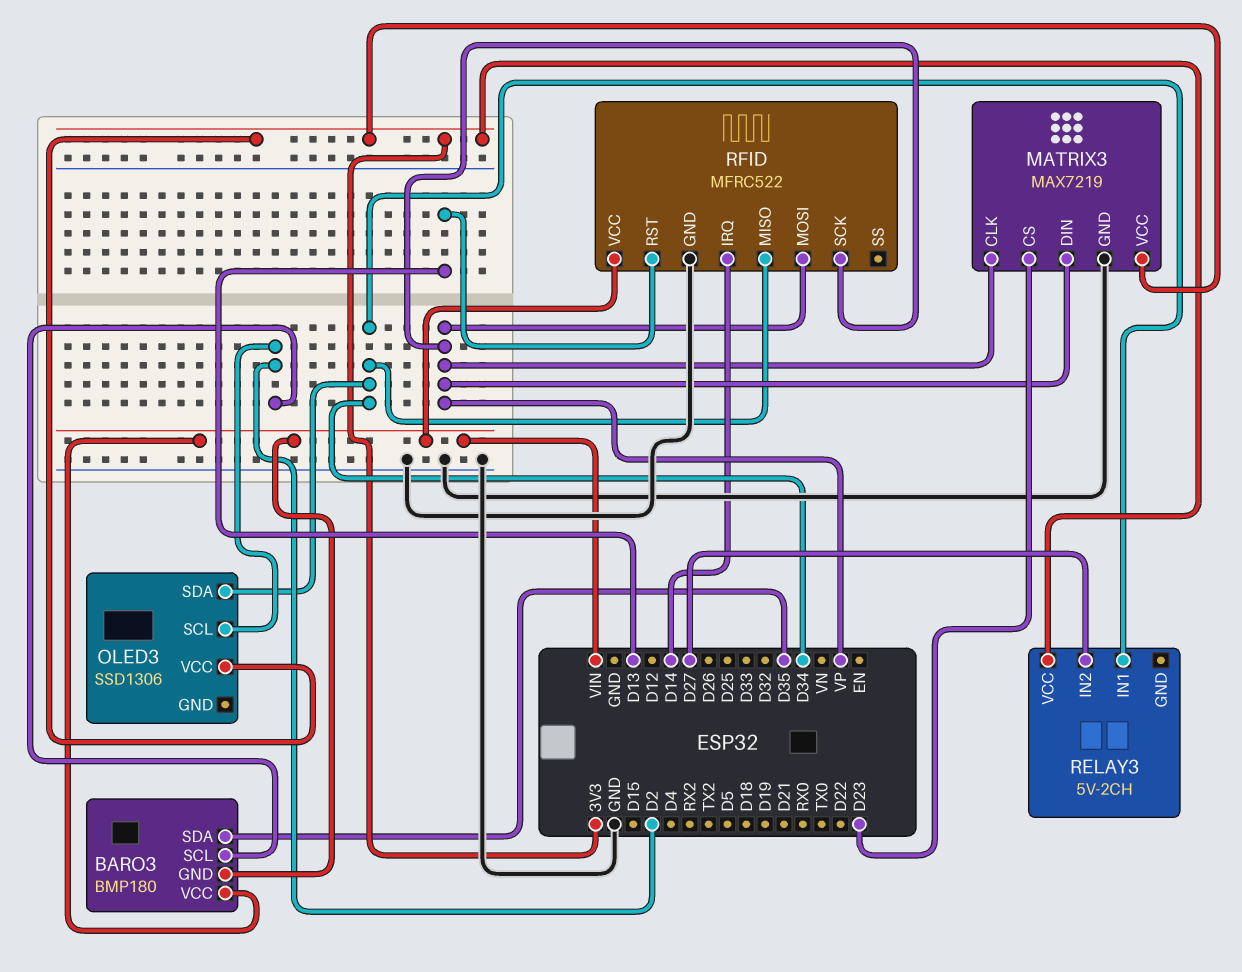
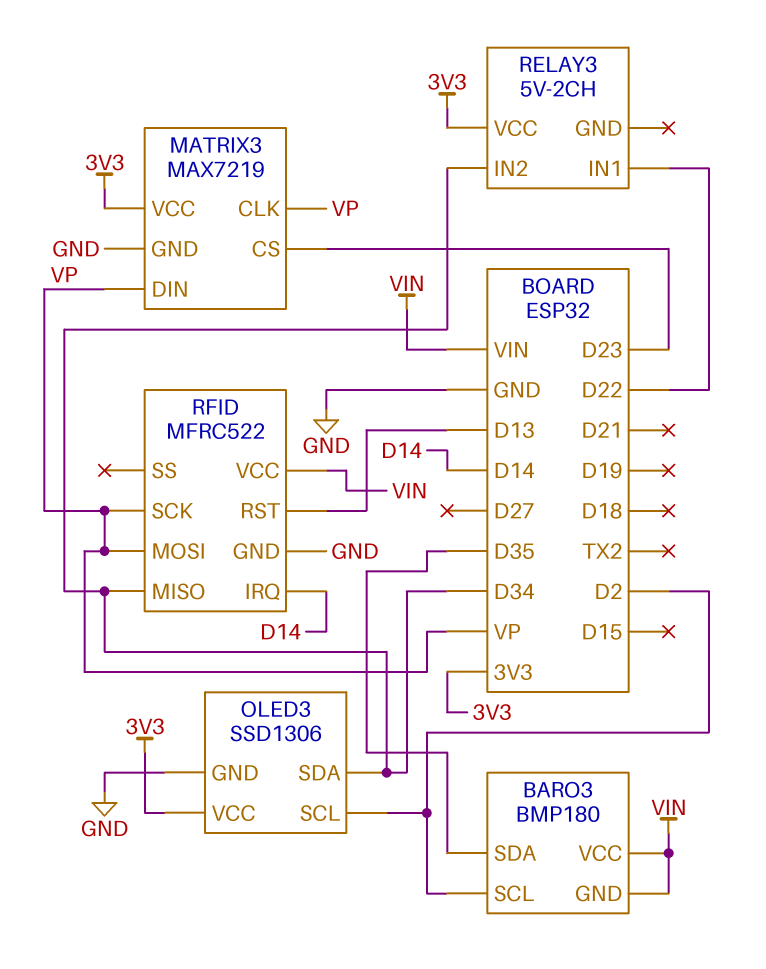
OLED3 pin GND: none -> GND
RELAY3 pin IN1: D34 -> D22
RELAY3 pin IN2: D27 -> D34

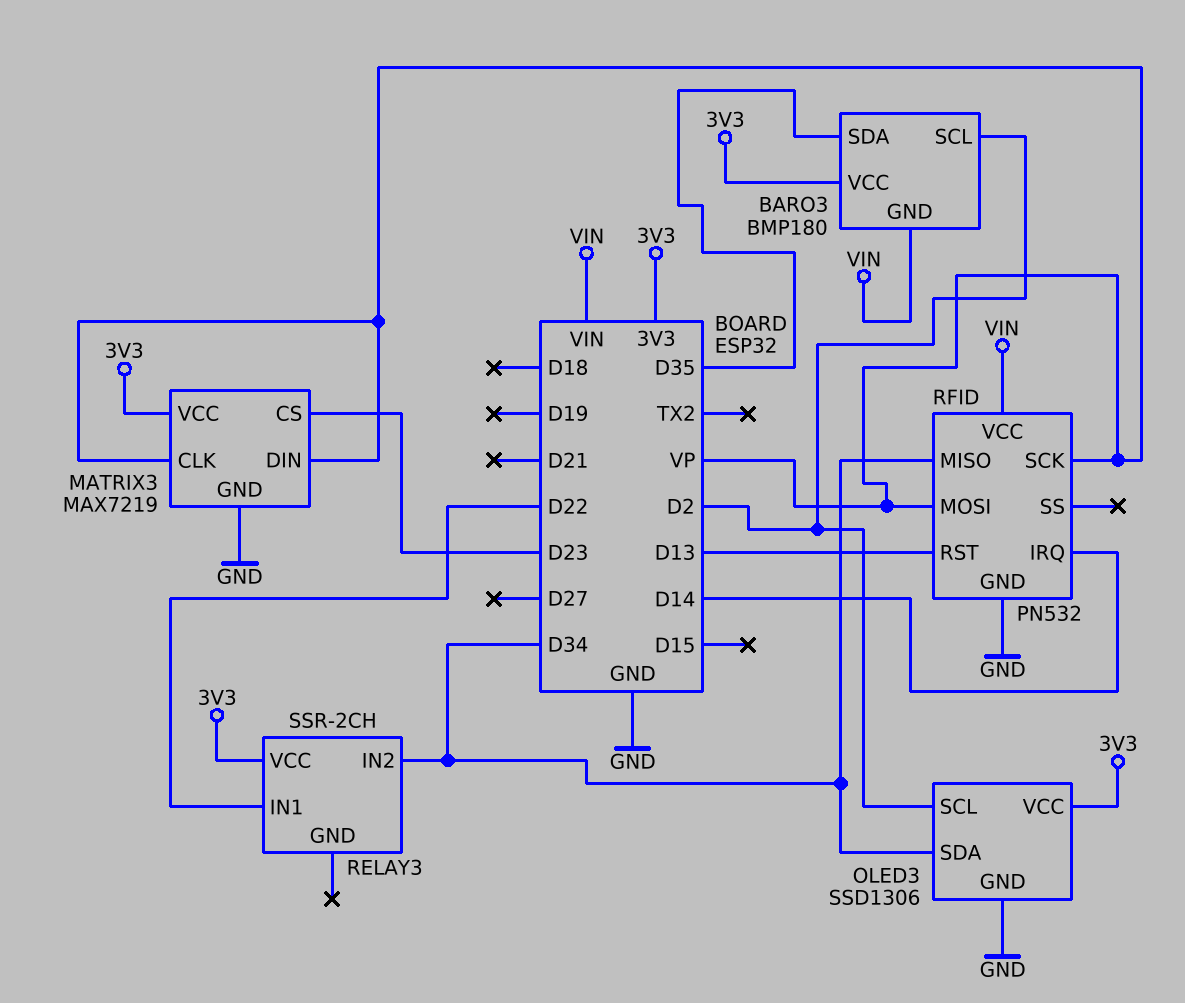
BARO3 pin VCC: VIN -> 3V3
RELAY3: 5V-2CH -> SSR-2CH
RFID: MFRC522 -> PN532

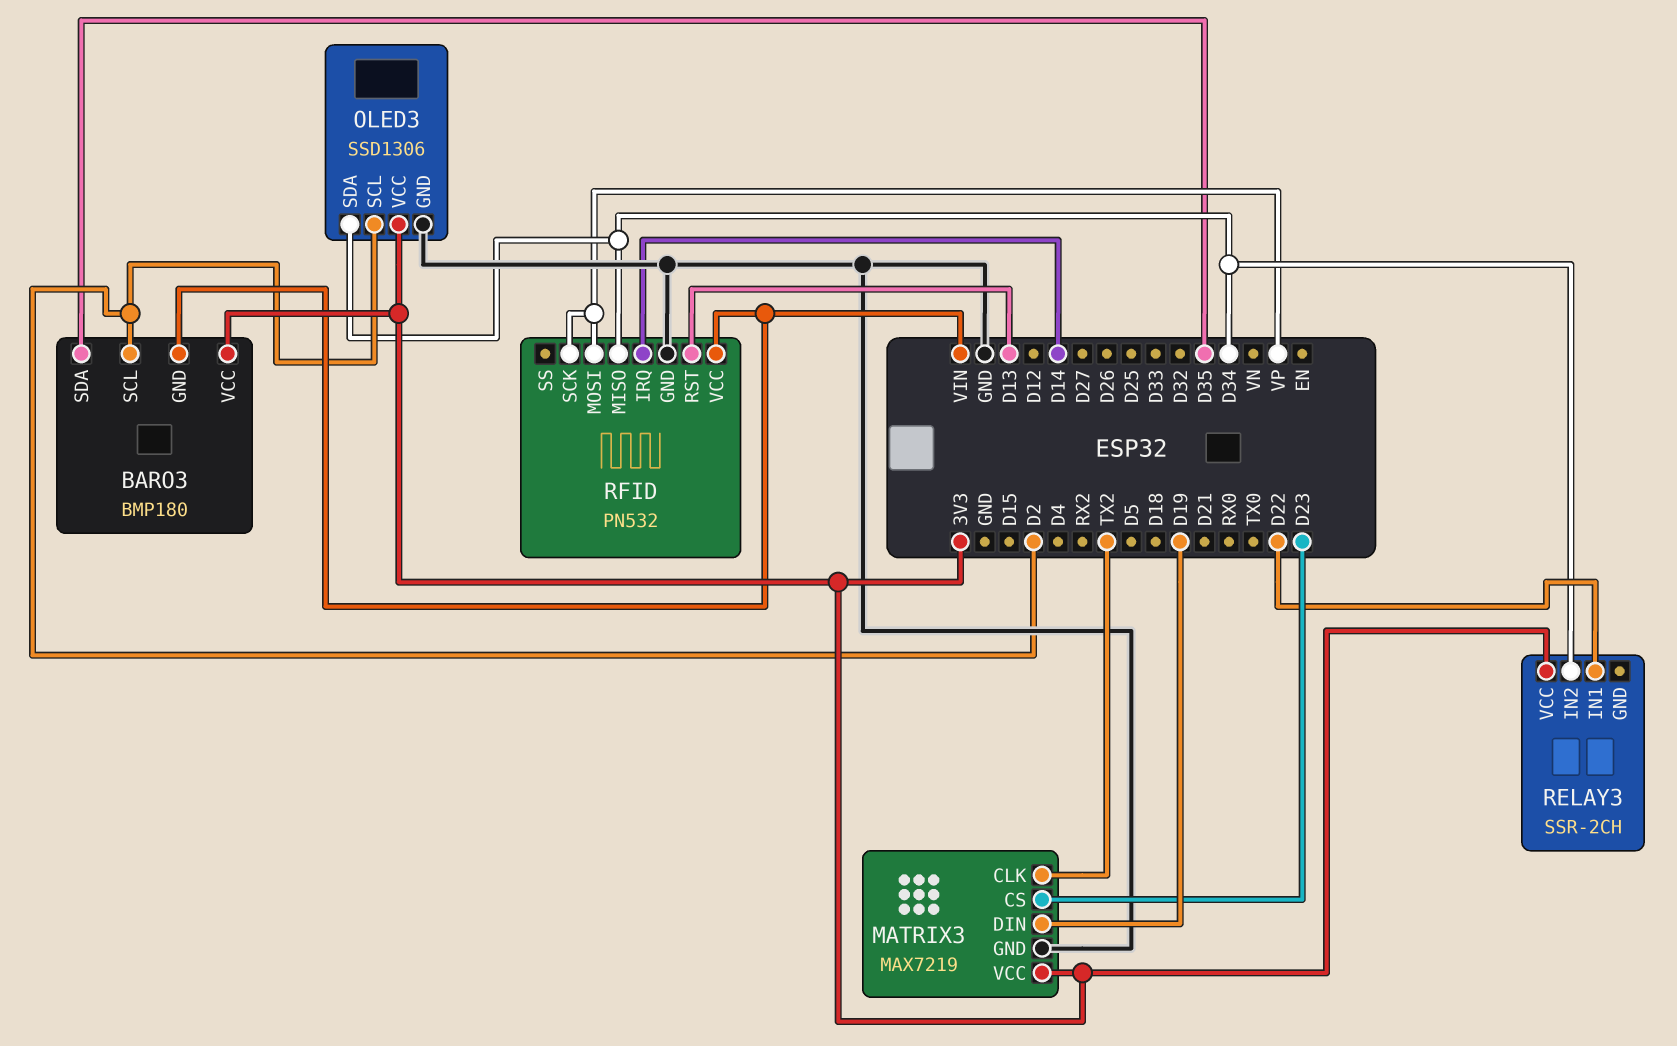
MATRIX3 pin CLK: VP -> TX2
MATRIX3 pin DIN: VP -> D19

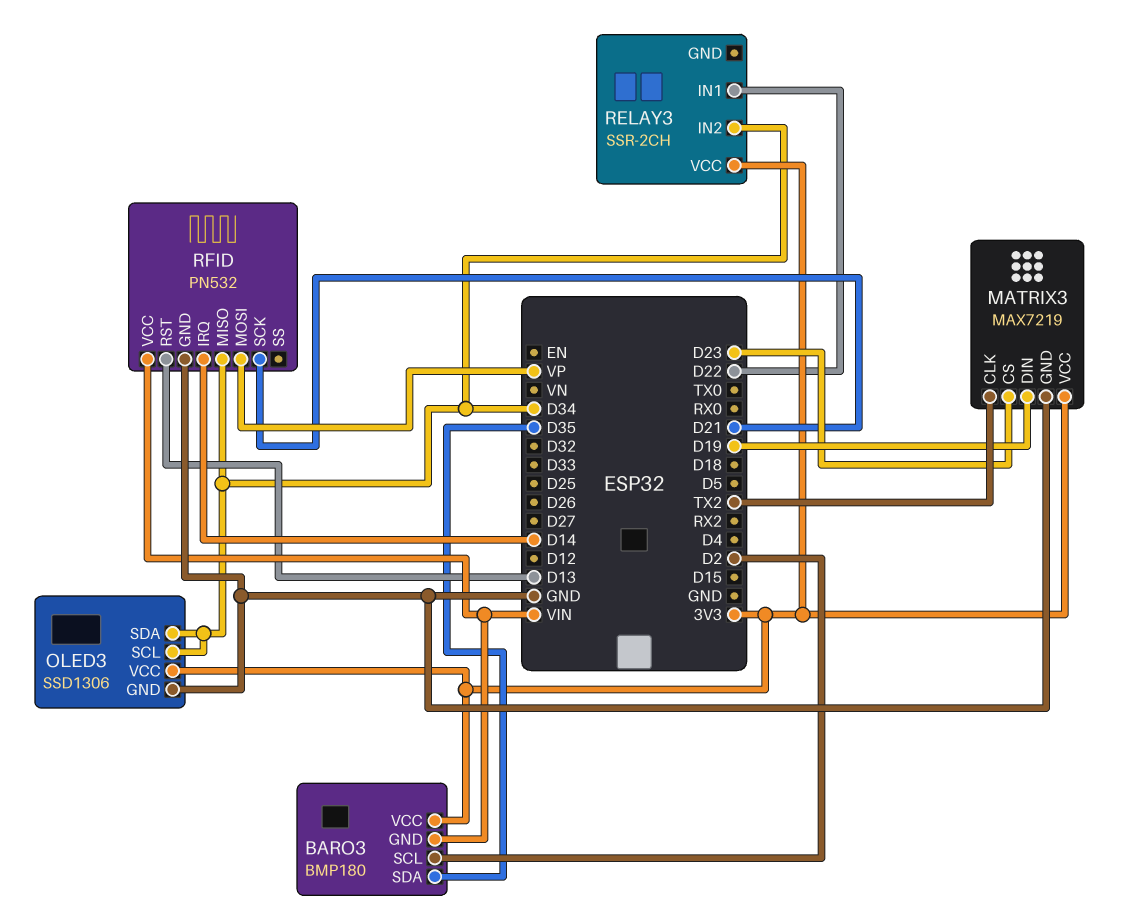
OLED3 pin SCL: D2 -> D34
RFID pin SCK: VP -> D21

